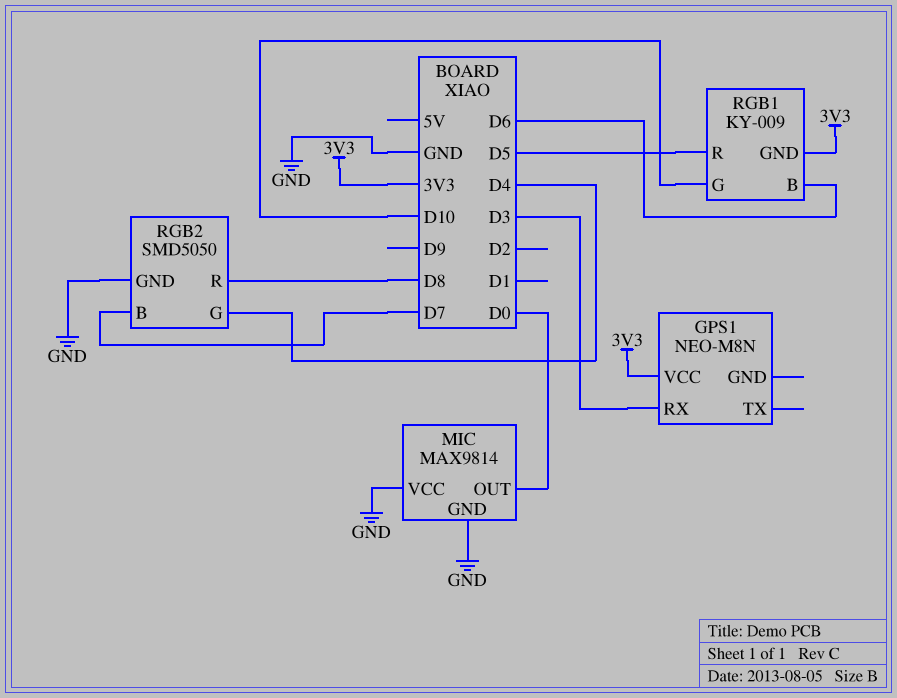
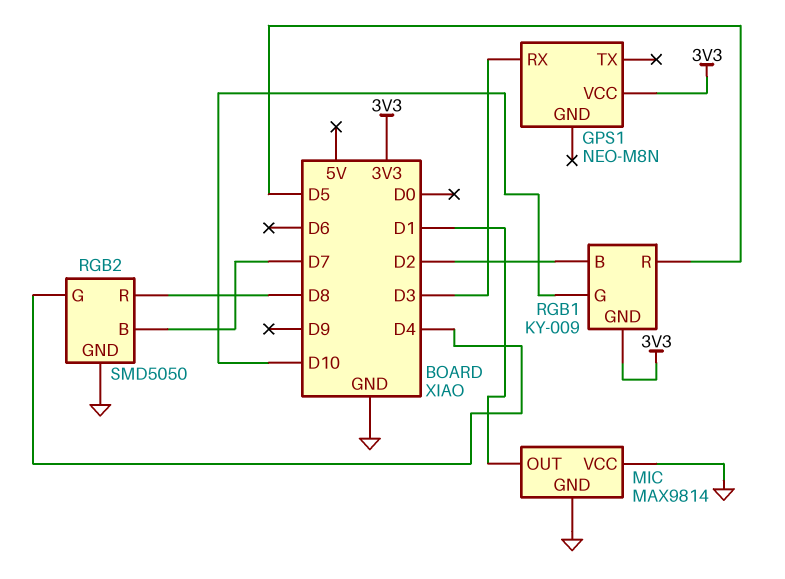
MIC pin OUT: D0 -> D1
RGB1 pin B: D6 -> D2

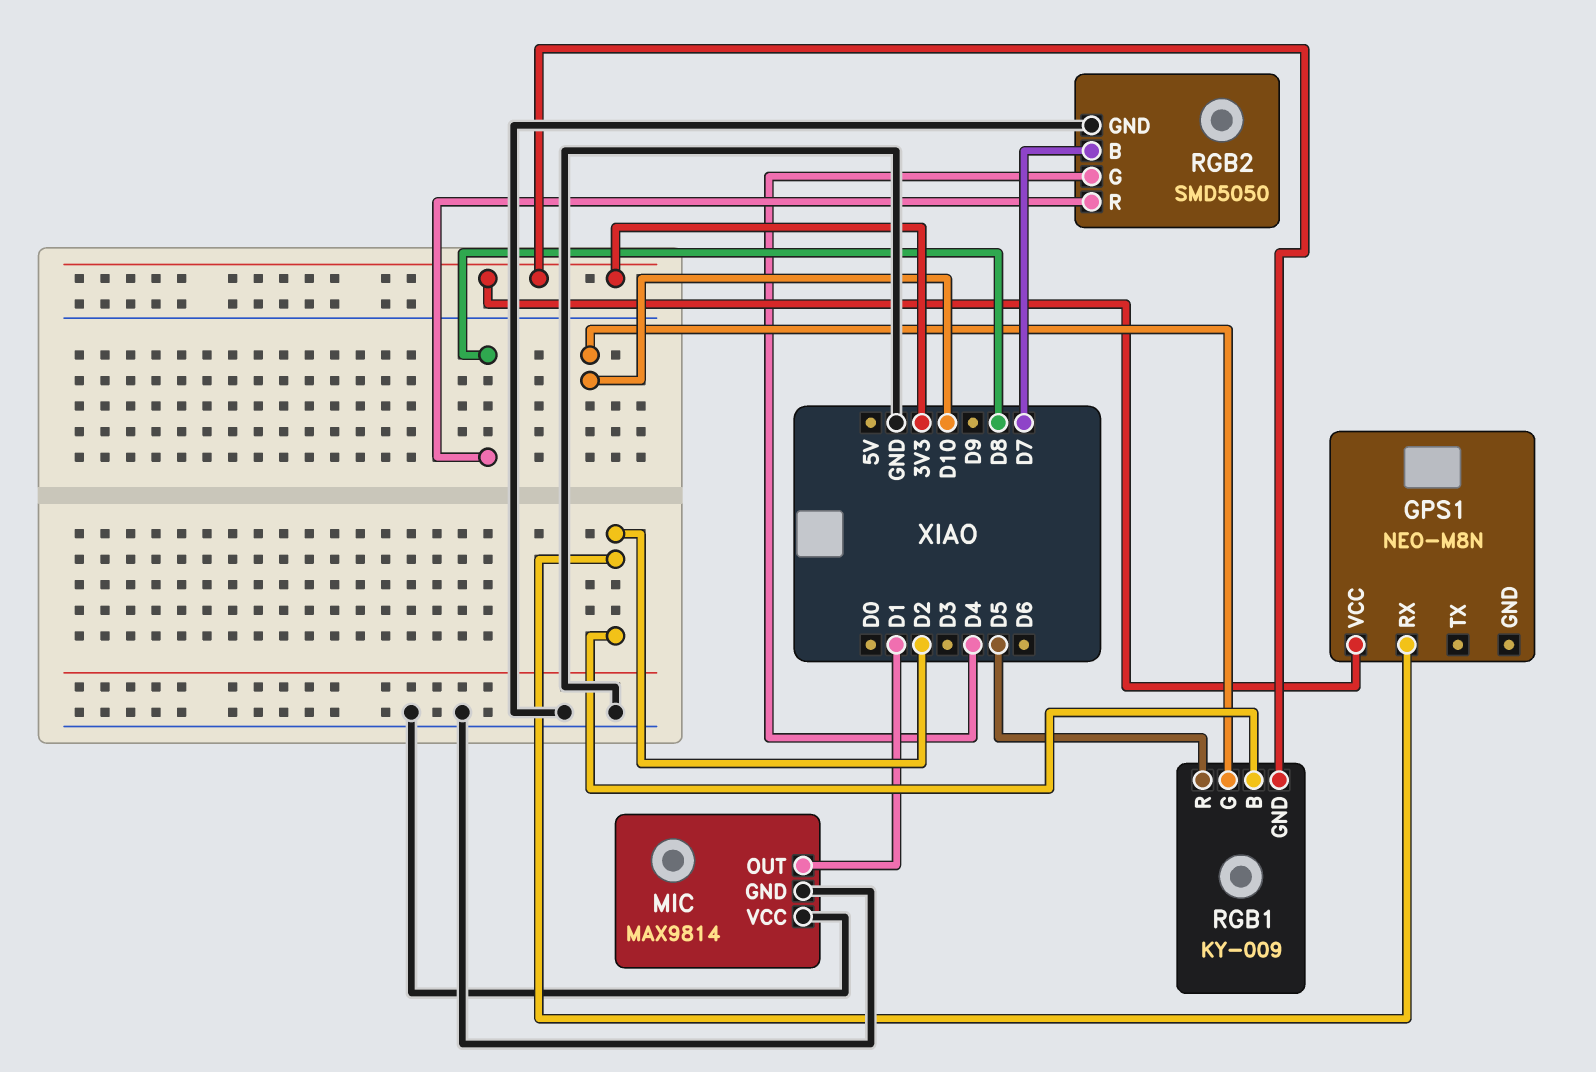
GPS1 pin RX: D3 -> D2

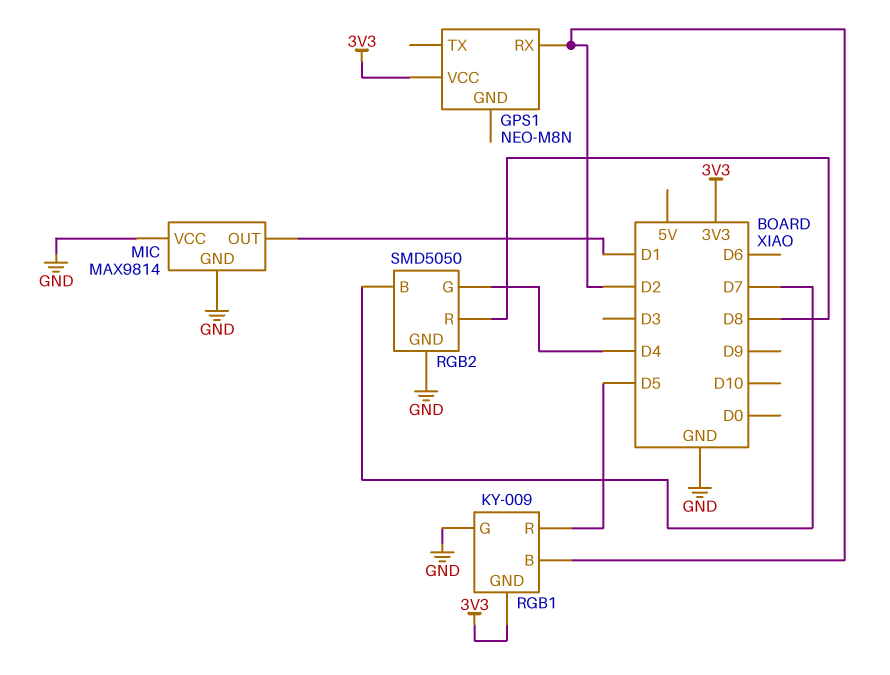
RGB1 pin G: D10 -> GND

